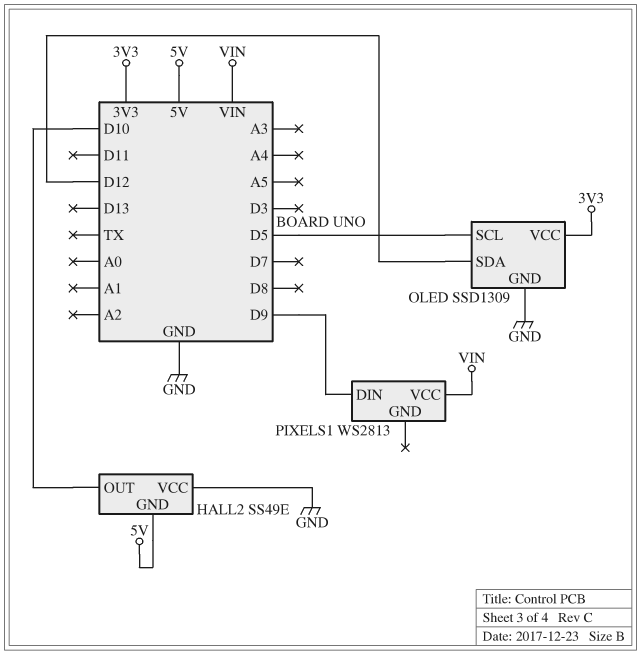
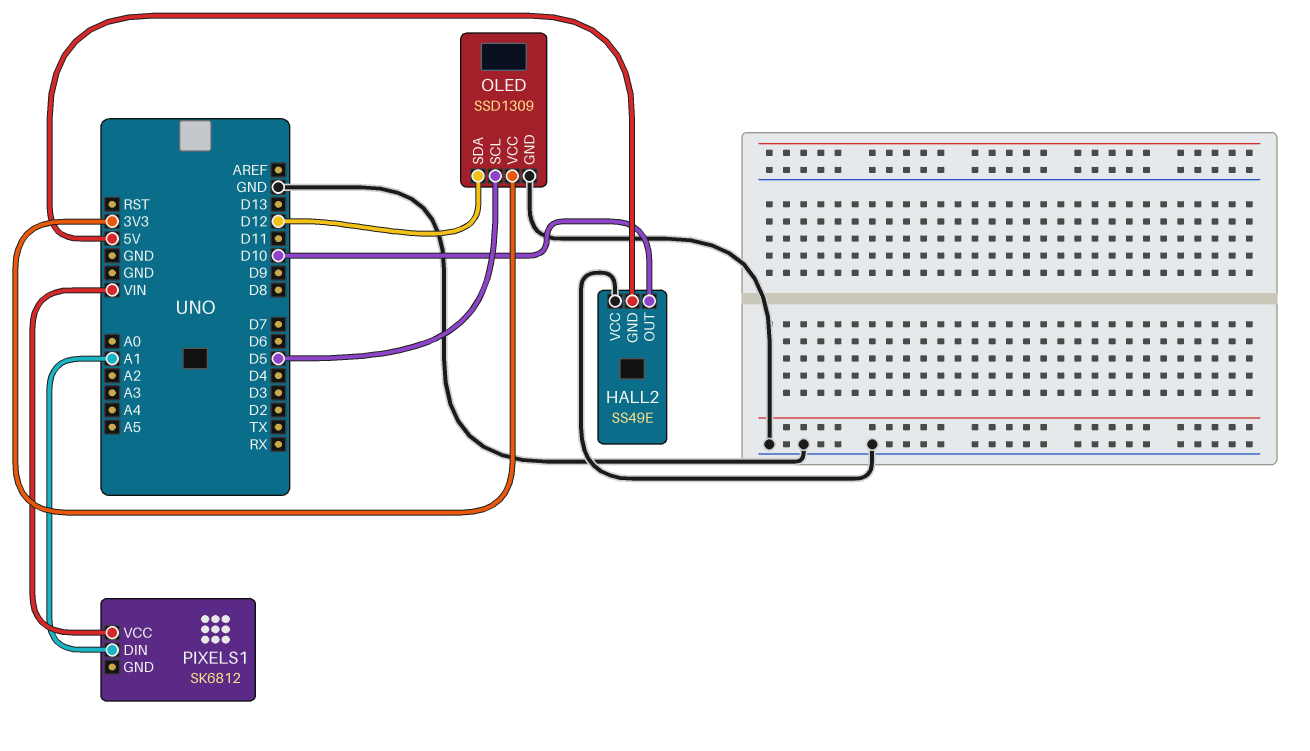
PIXELS1: WS2813 -> SK6812
PIXELS1 pin DIN: D9 -> A1

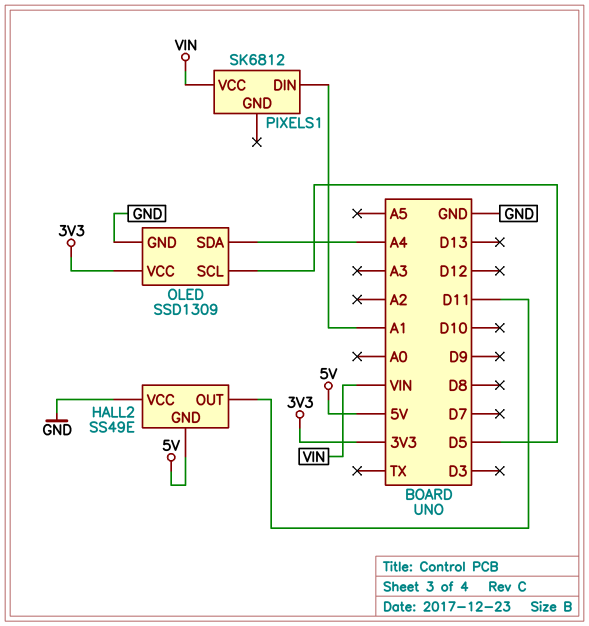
HALL2 pin OUT: D10 -> D11
OLED pin SDA: D12 -> A4

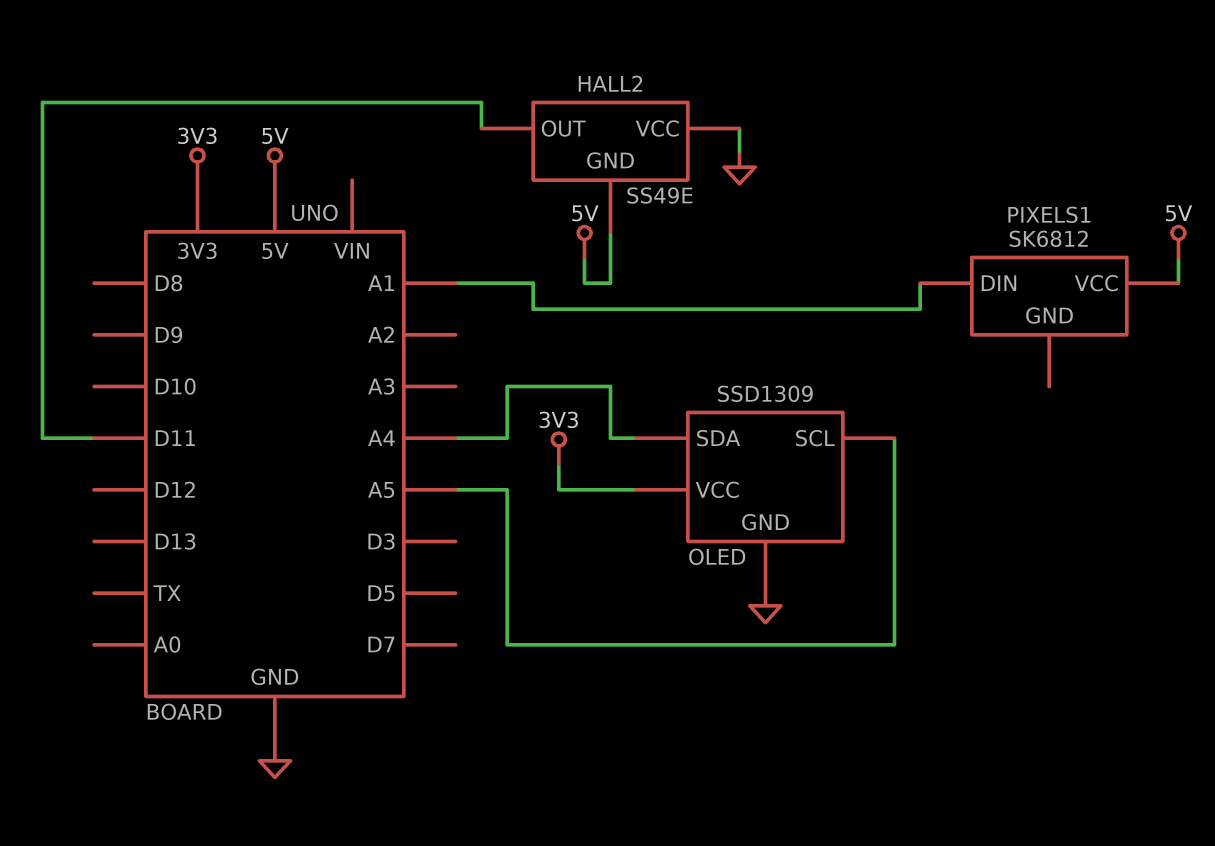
OLED pin SCL: D5 -> A5
PIXELS1 pin VCC: VIN -> 5V

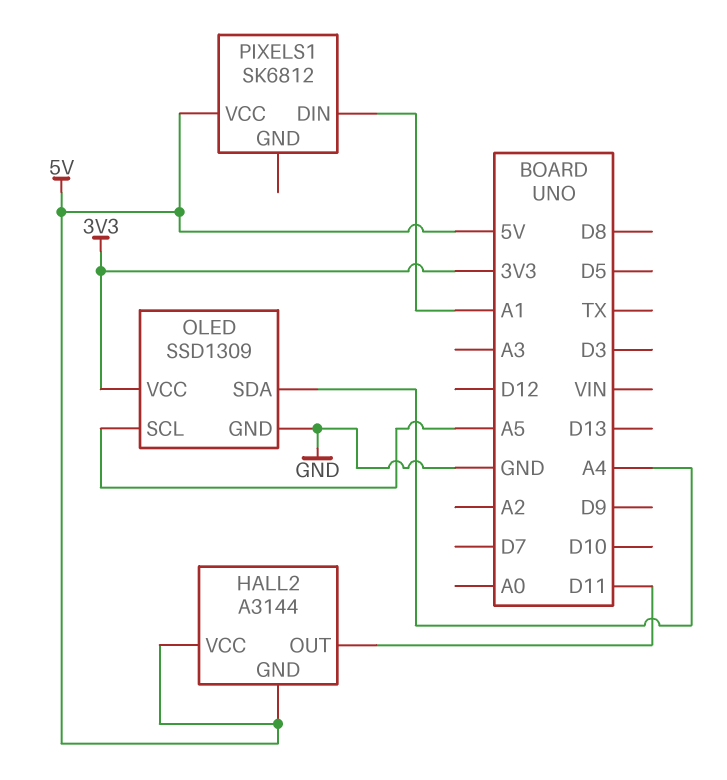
HALL2: SS49E -> A3144
HALL2 pin VCC: GND -> 5V

